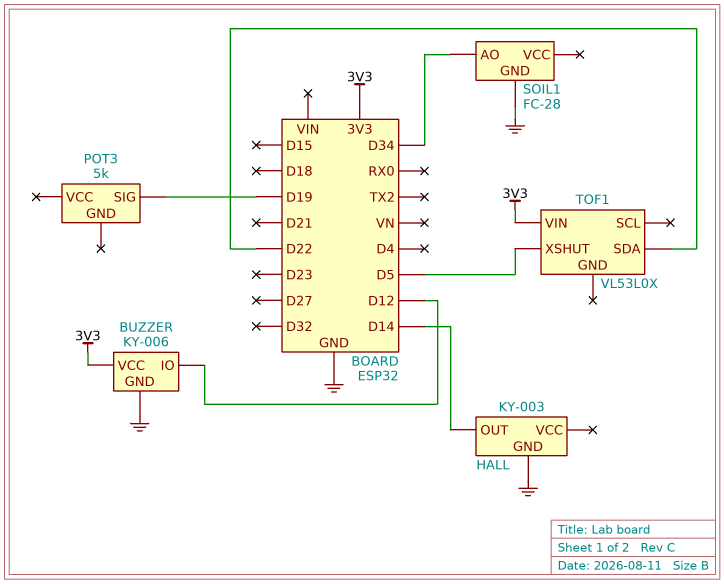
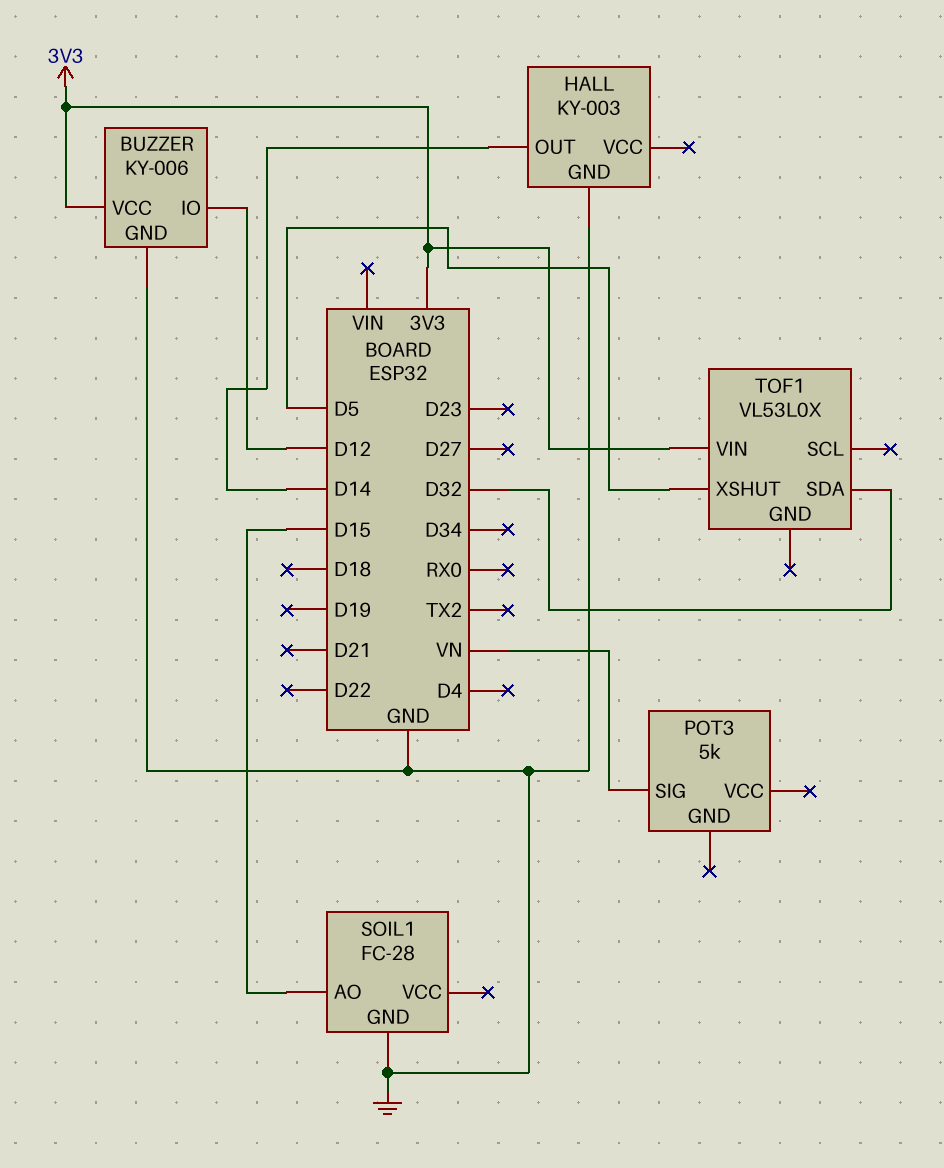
POT3 pin SIG: D19 -> VN
SOIL1 pin AO: D34 -> D15
TOF1 pin SDA: D22 -> D32

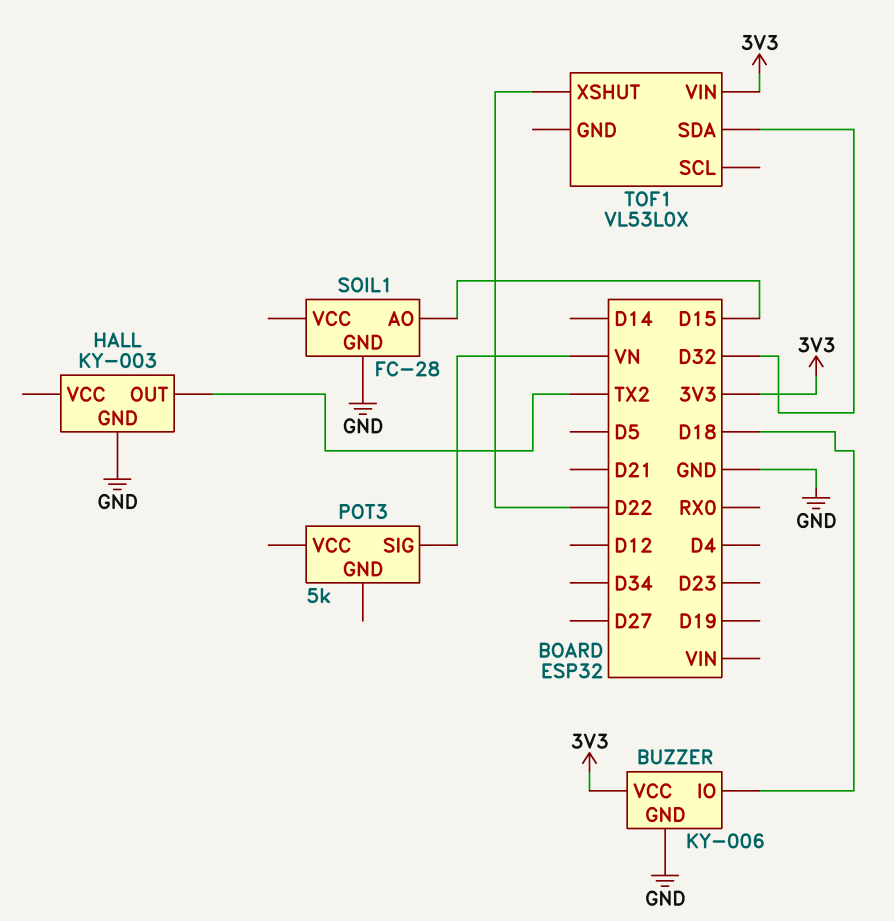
BUZZER pin IO: D12 -> D18
HALL pin OUT: D14 -> TX2
TOF1 pin XSHUT: D5 -> D22

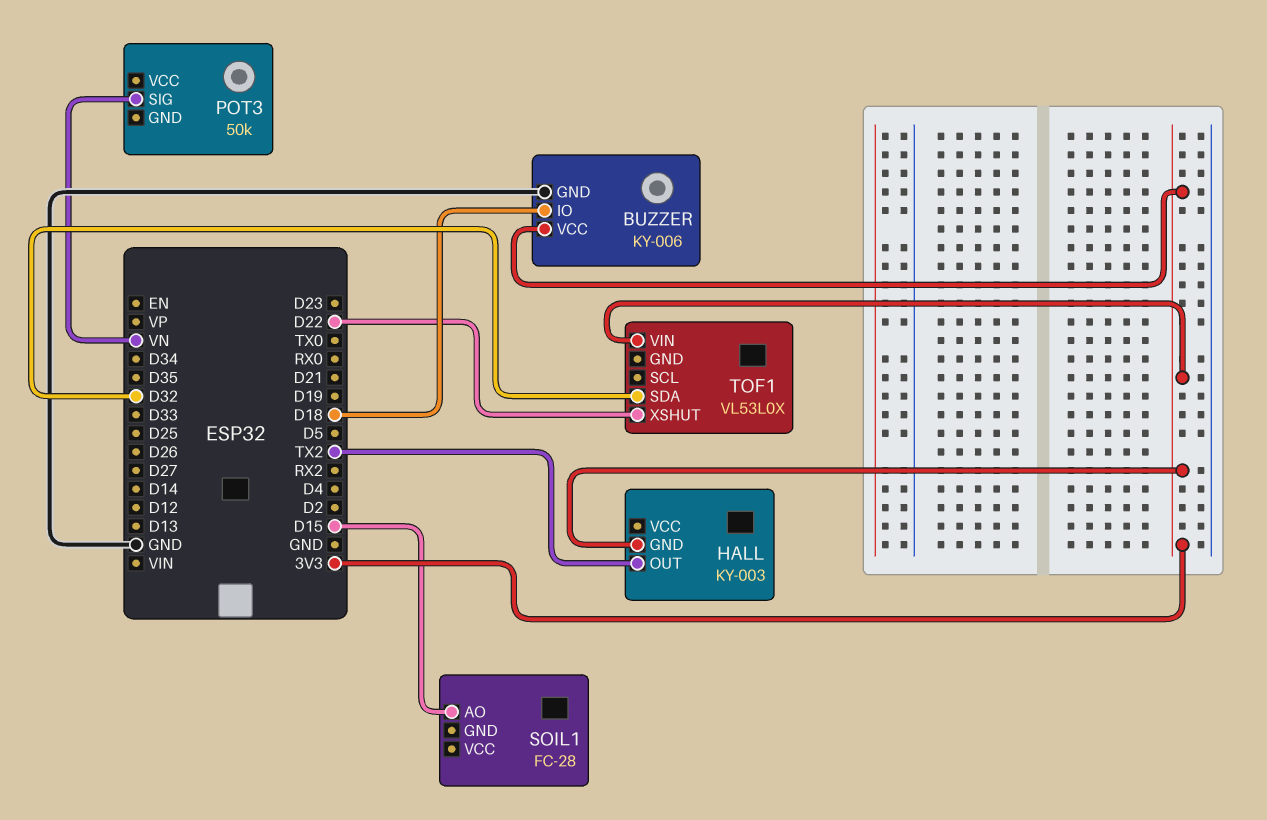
HALL pin GND: GND -> 3V3
POT3: 5k -> 50k
SOIL1 pin GND: GND -> none

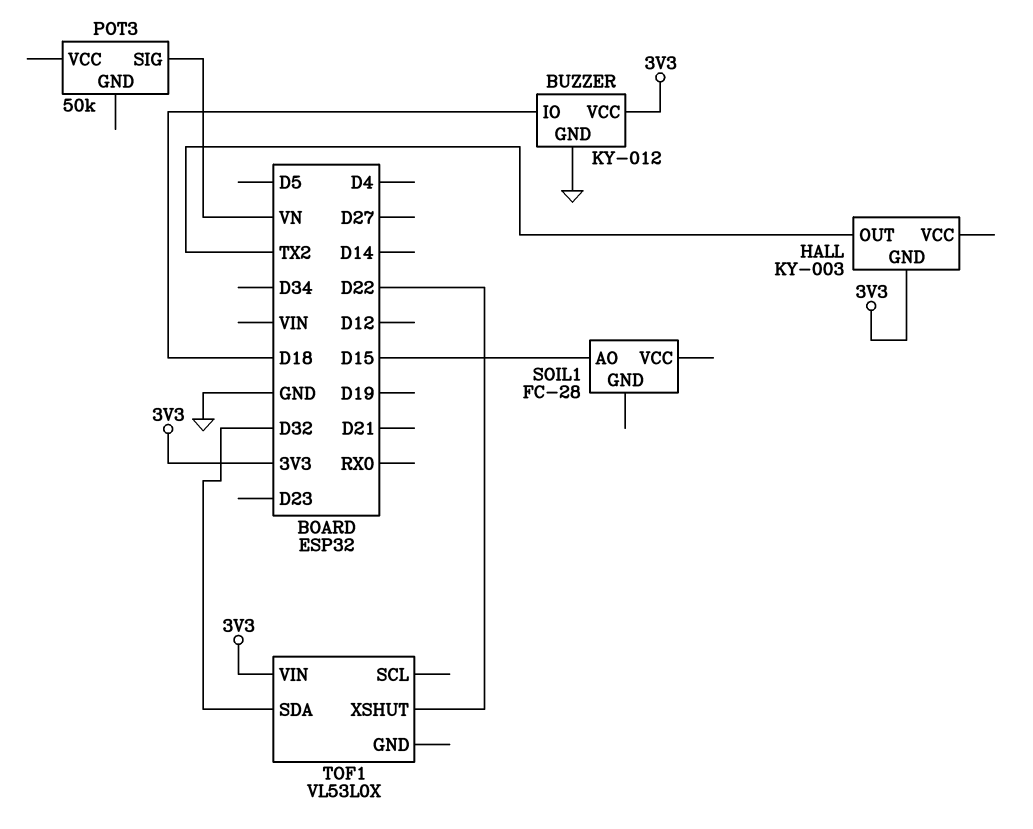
BUZZER: KY-006 -> KY-012

